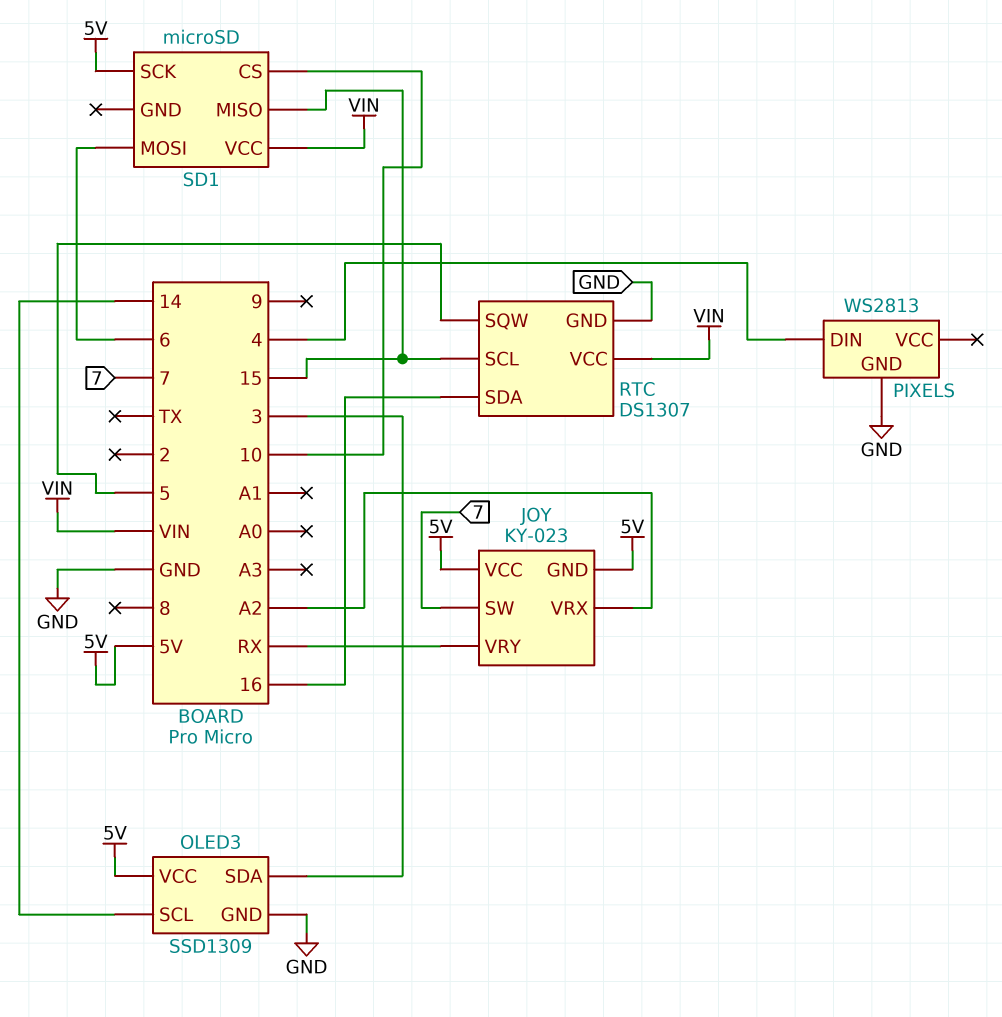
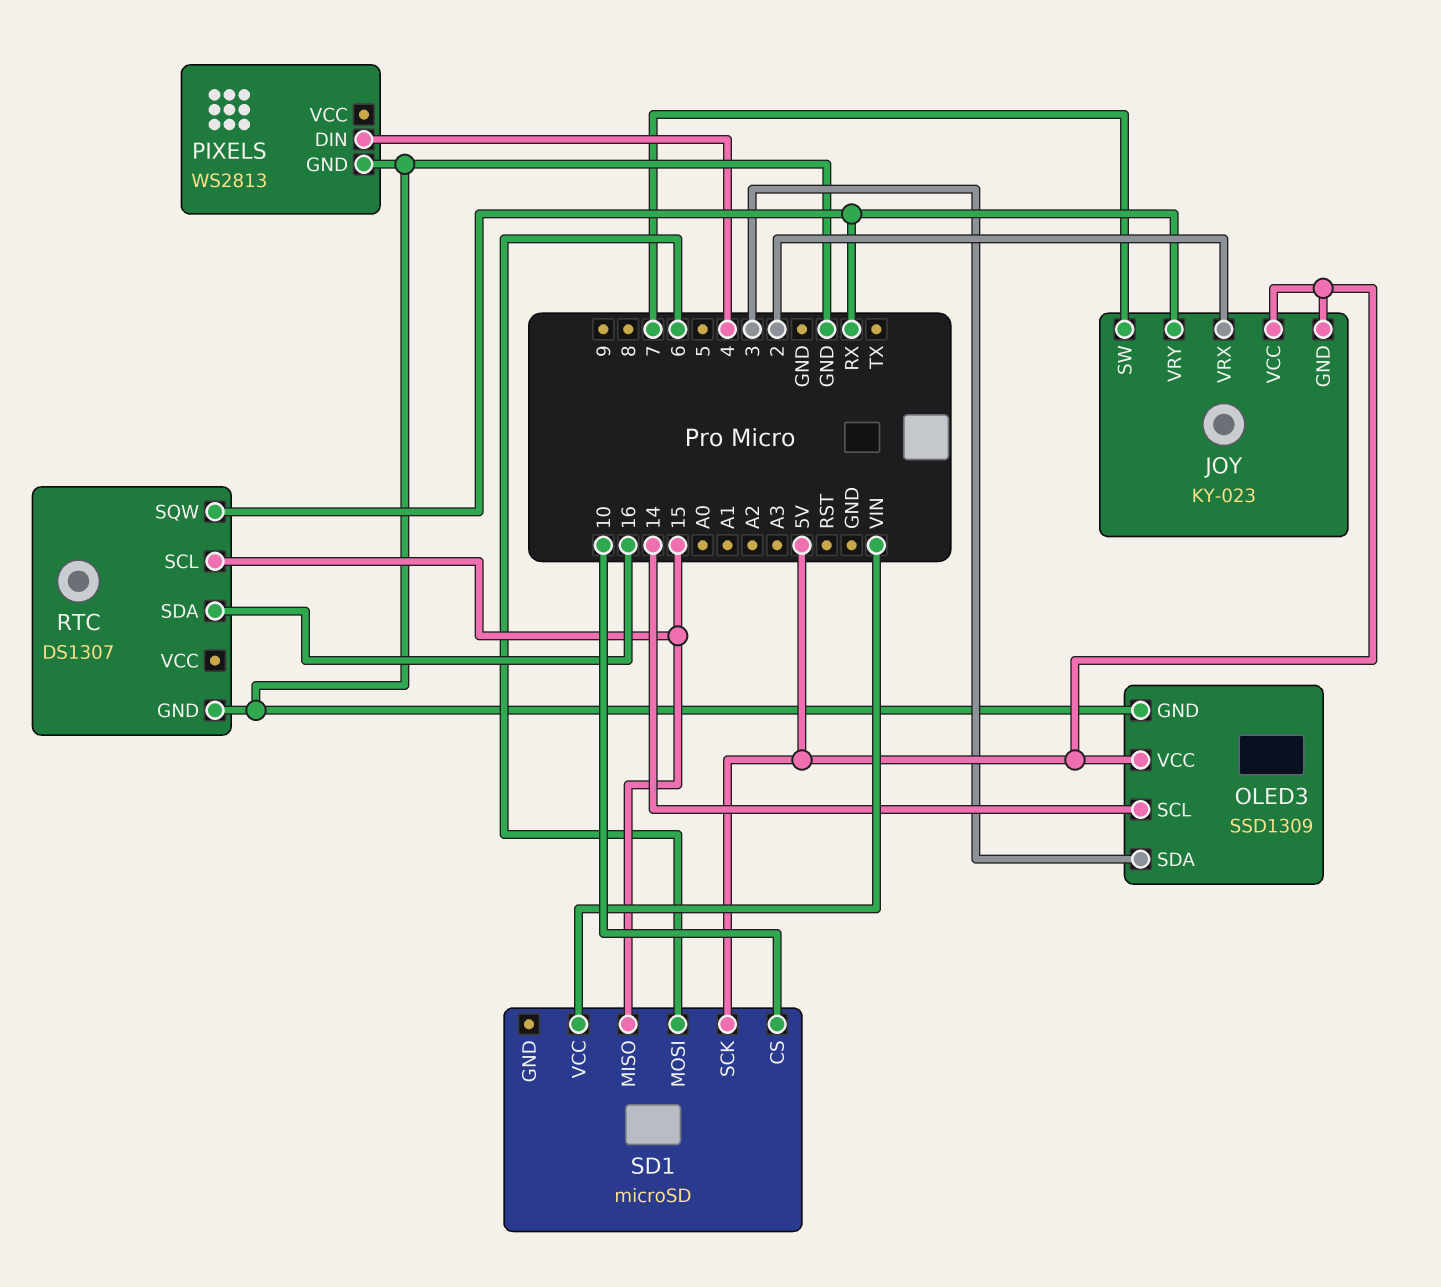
JOY pin VRX: A2 -> 2
RTC pin SQW: 5 -> RX
RTC pin VCC: VIN -> none

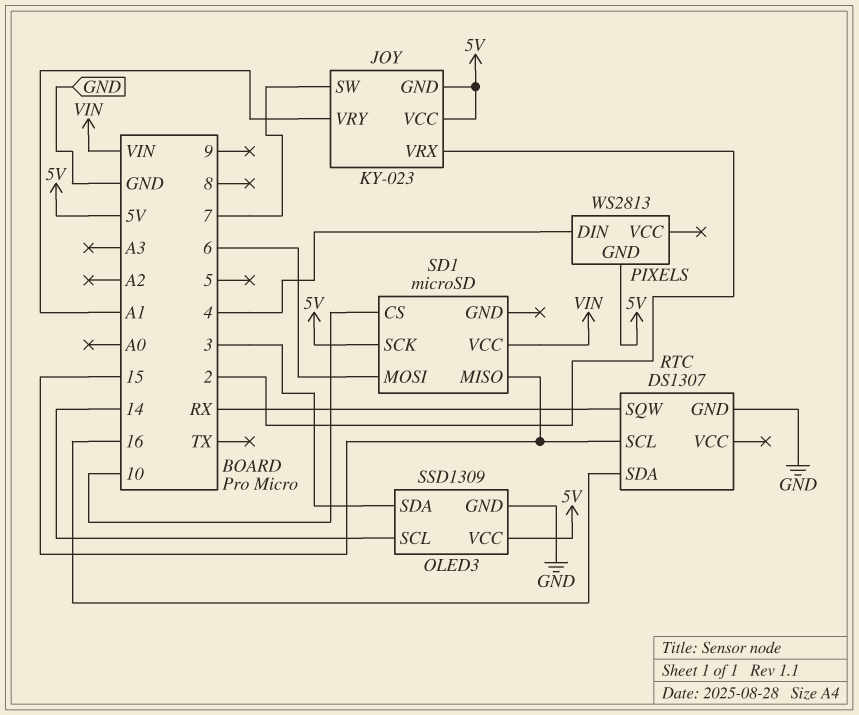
JOY pin VRY: RX -> A1
PIXELS pin GND: GND -> 5V

